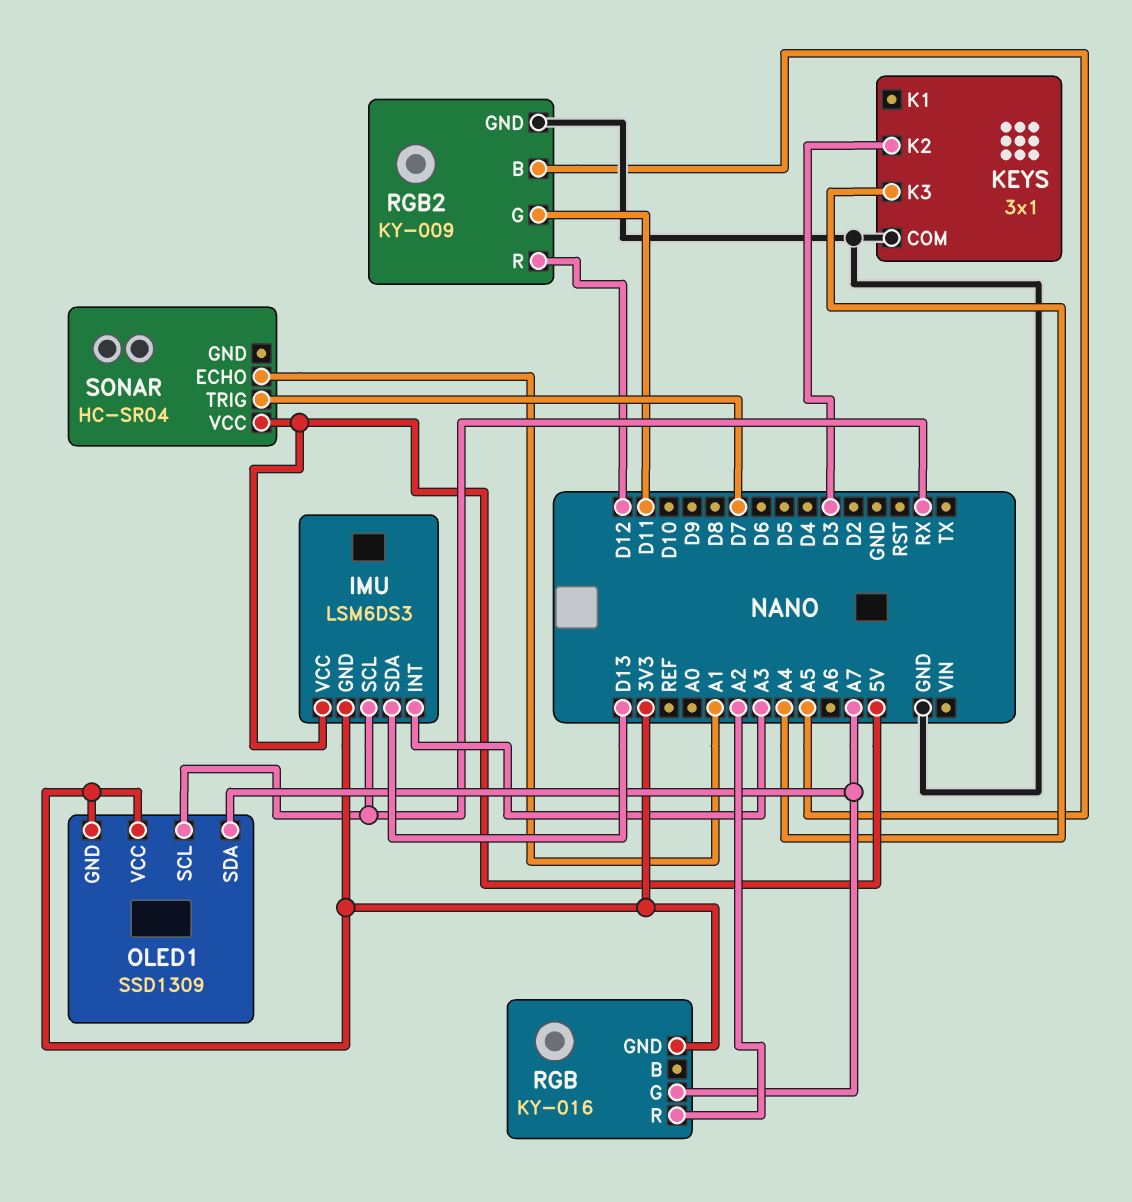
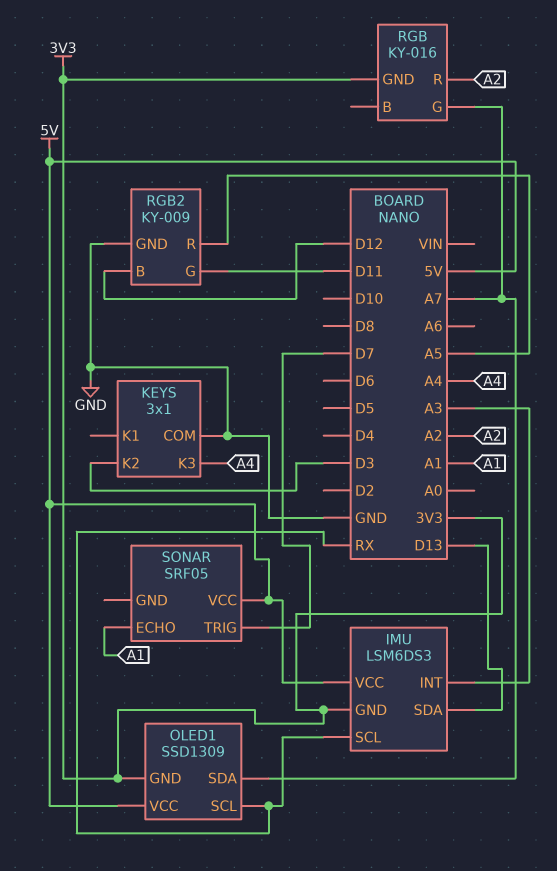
OLED1 pin VCC: 3V3 -> 5V
RGB2 pin B: A5 -> D12
RGB2 pin R: D12 -> A5
SONAR: HC-SR04 -> SRF05

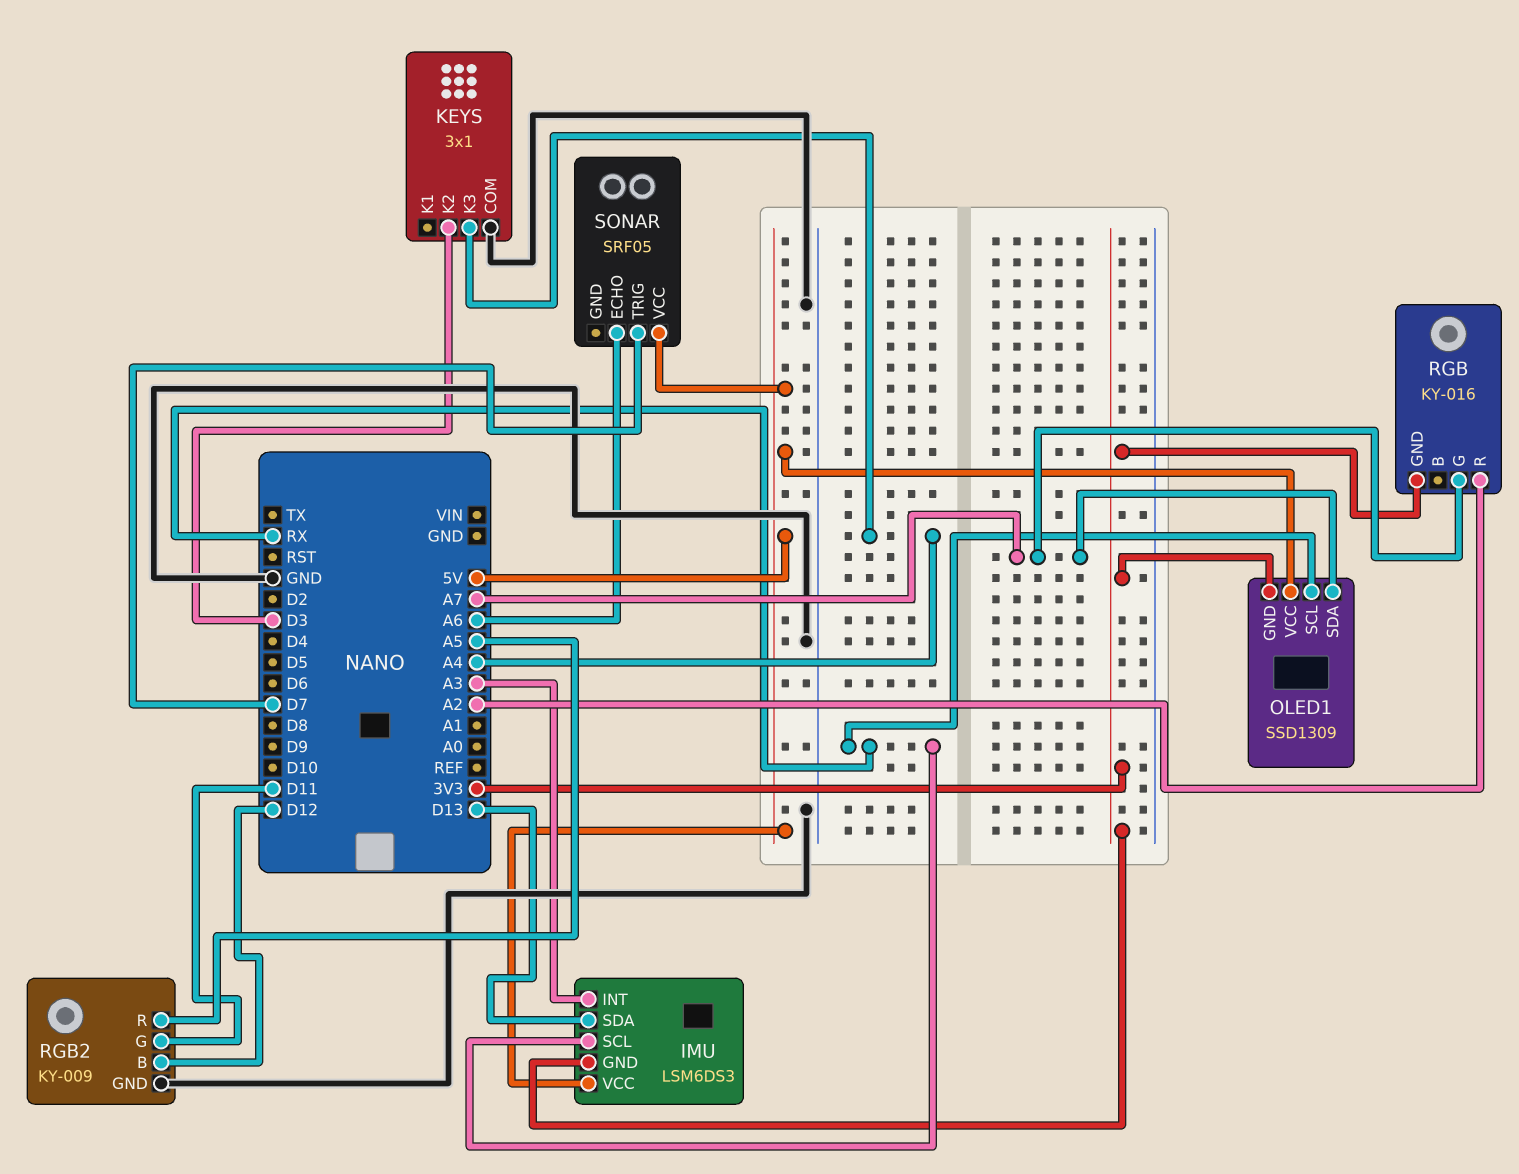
SONAR pin ECHO: A1 -> A6

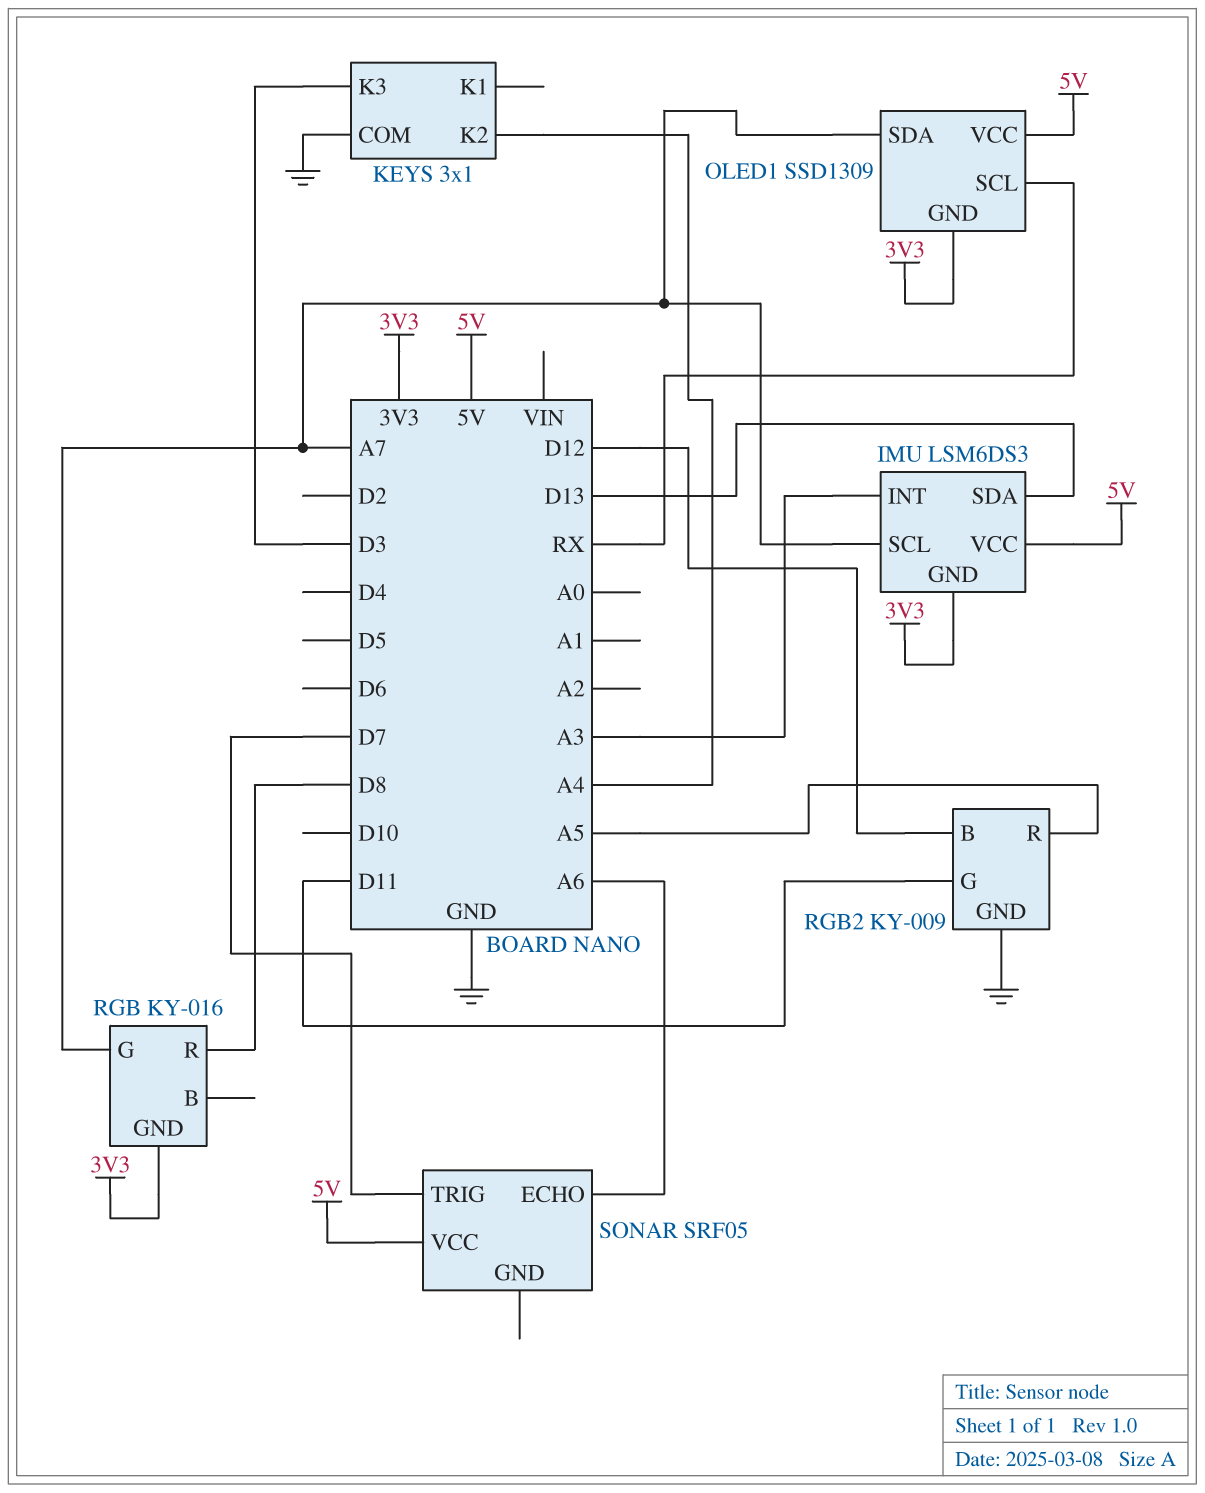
IMU pin SCL: RX -> A7
KEYS pin K2: D3 -> A4
KEYS pin K3: A4 -> D3
RGB pin R: A2 -> D8

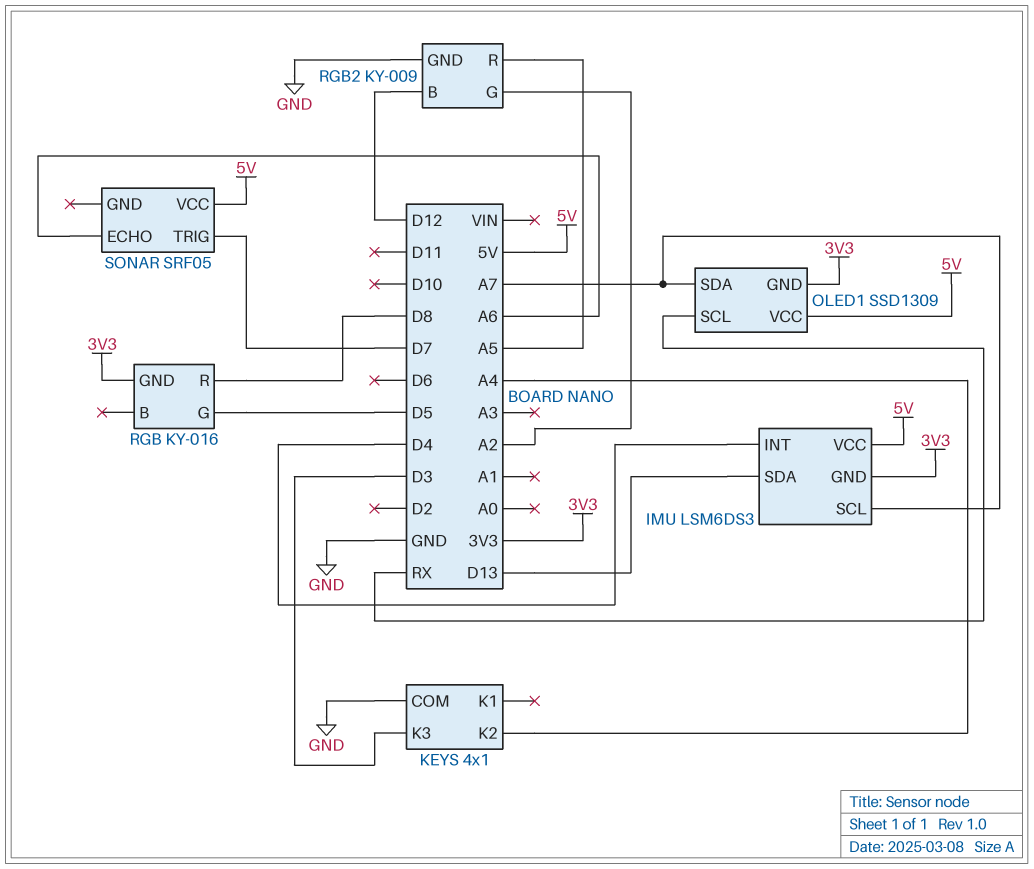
IMU pin INT: A3 -> D4
KEYS: 3x1 -> 4x1
RGB pin G: A7 -> D5
RGB2 pin G: D11 -> A2

